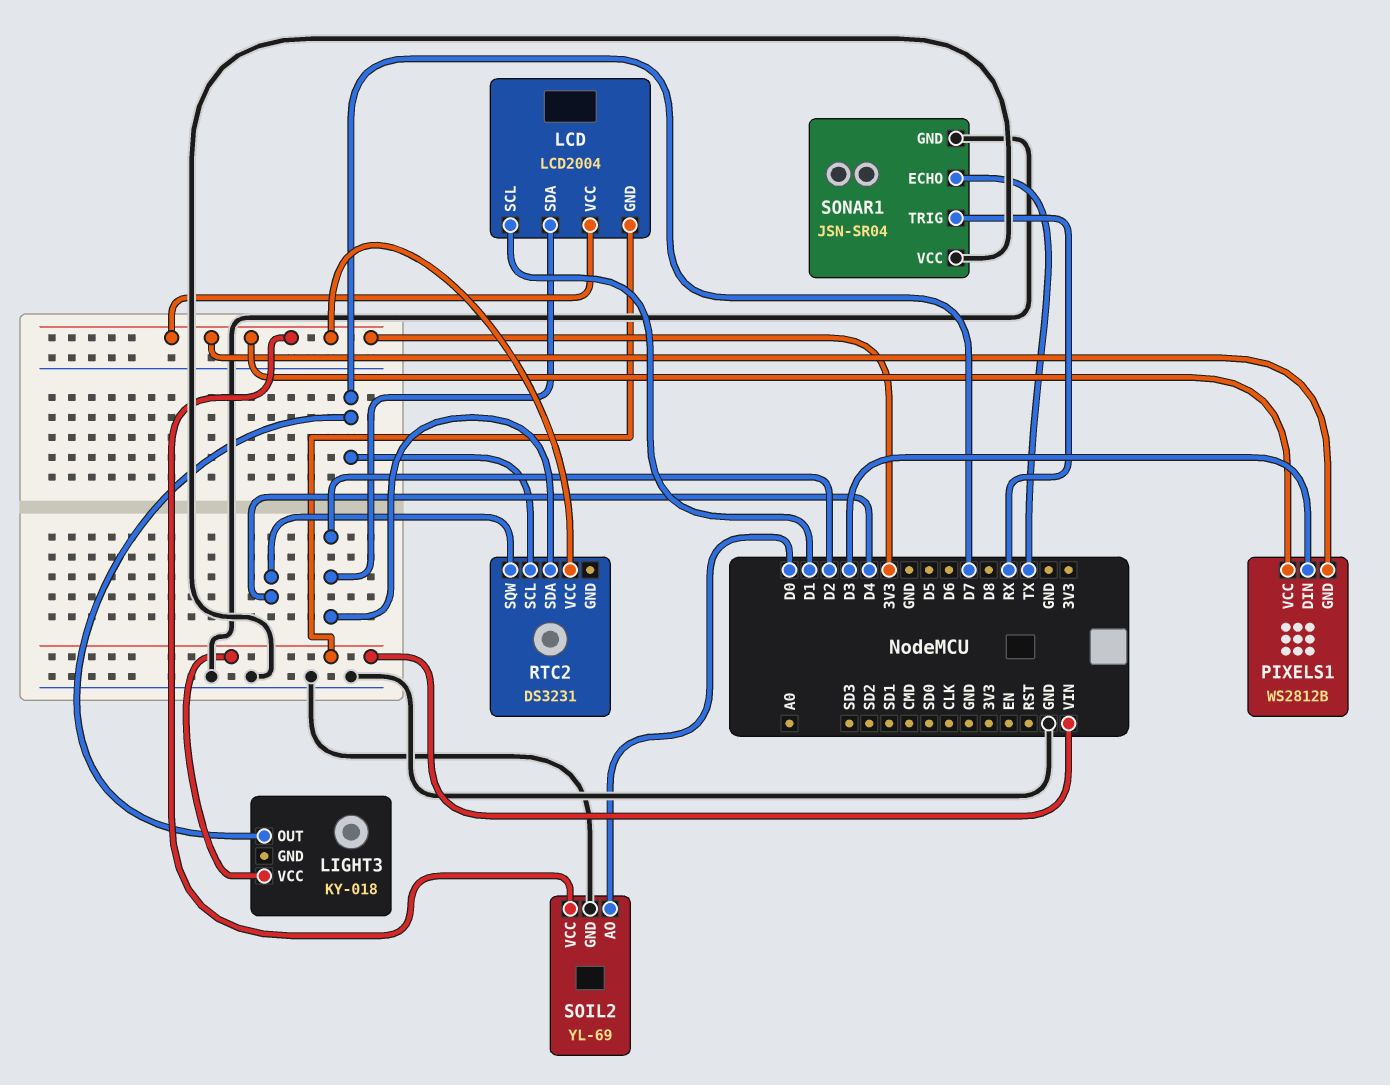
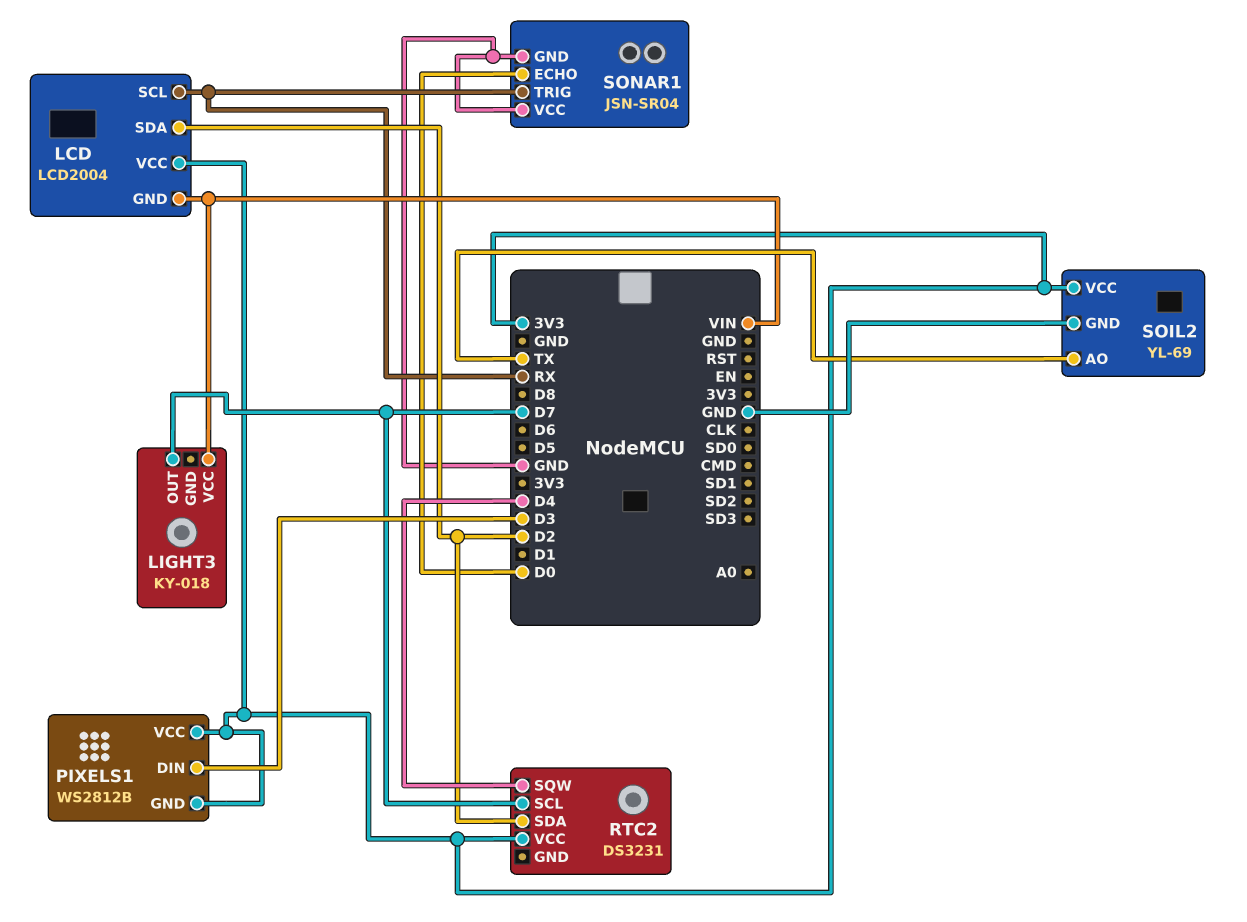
LCD pin SCL: D1 -> RX
SOIL2 pin AO: D0 -> TX
SONAR1 pin ECHO: TX -> D0

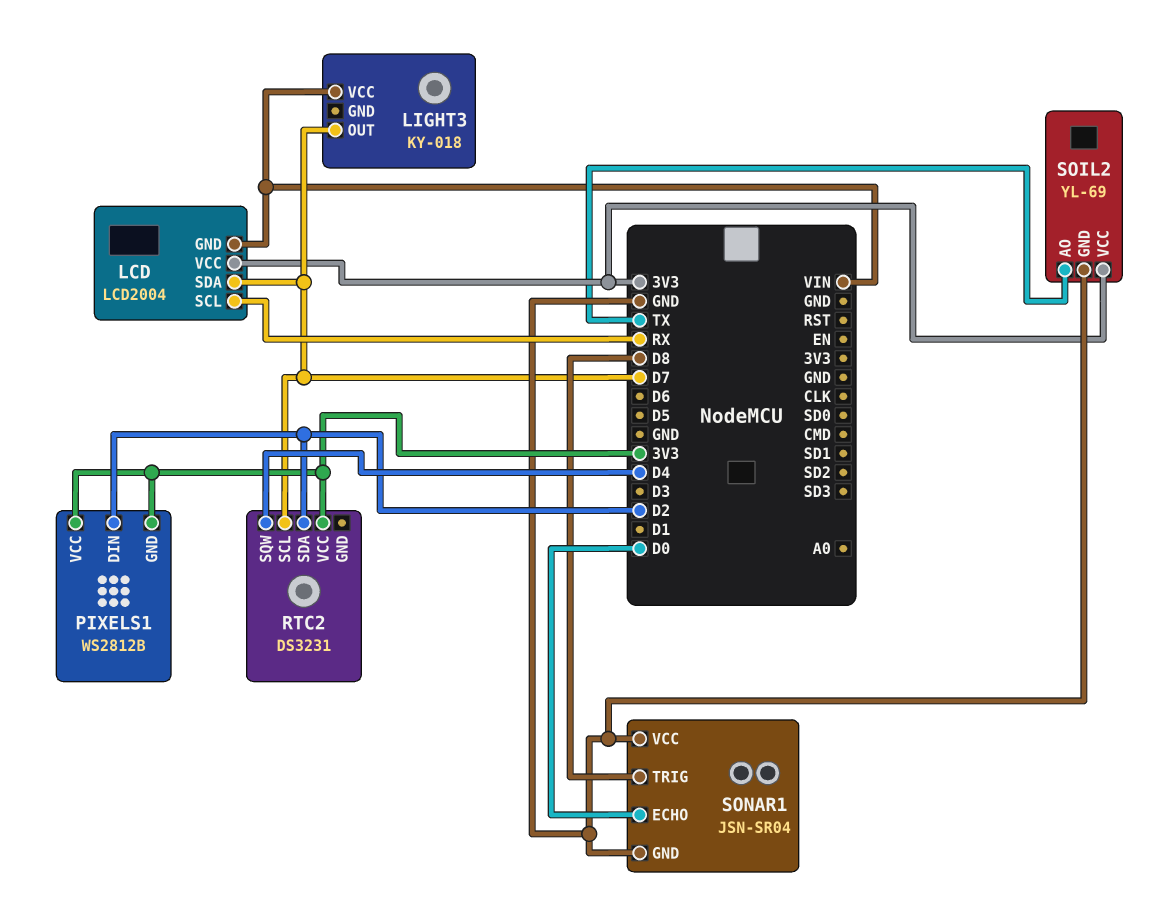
LCD pin SDA: D2 -> D7
PIXELS1 pin DIN: D3 -> D2
SONAR1 pin TRIG: RX -> D8

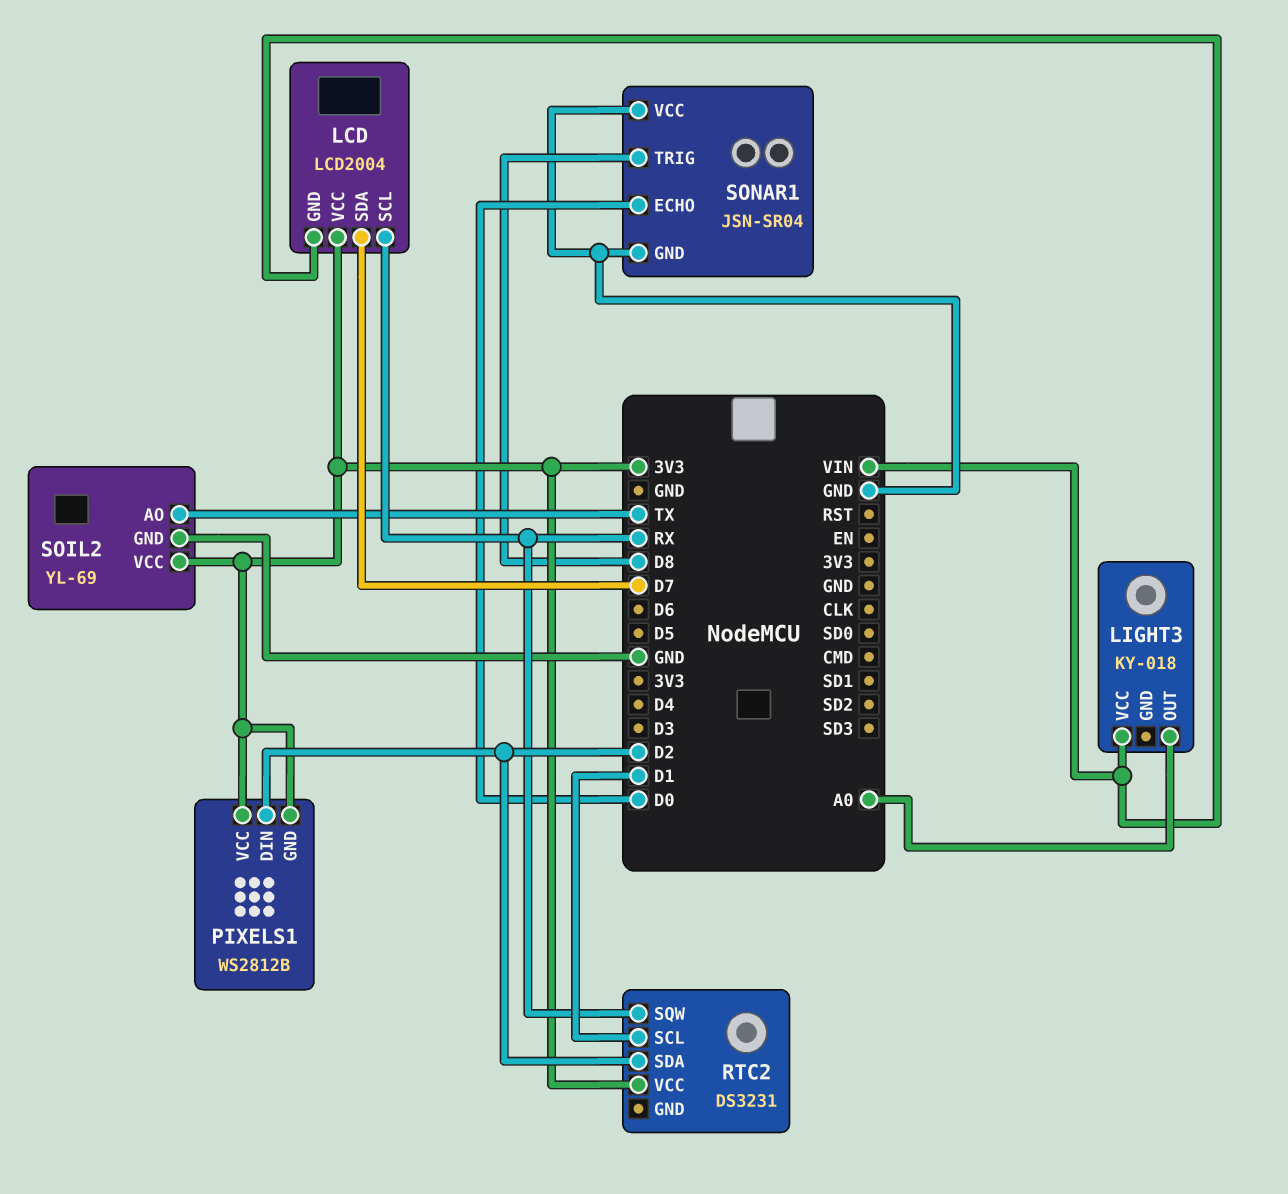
LIGHT3 pin OUT: D7 -> A0
RTC2 pin SCL: D7 -> D1
RTC2 pin SQW: D4 -> RX

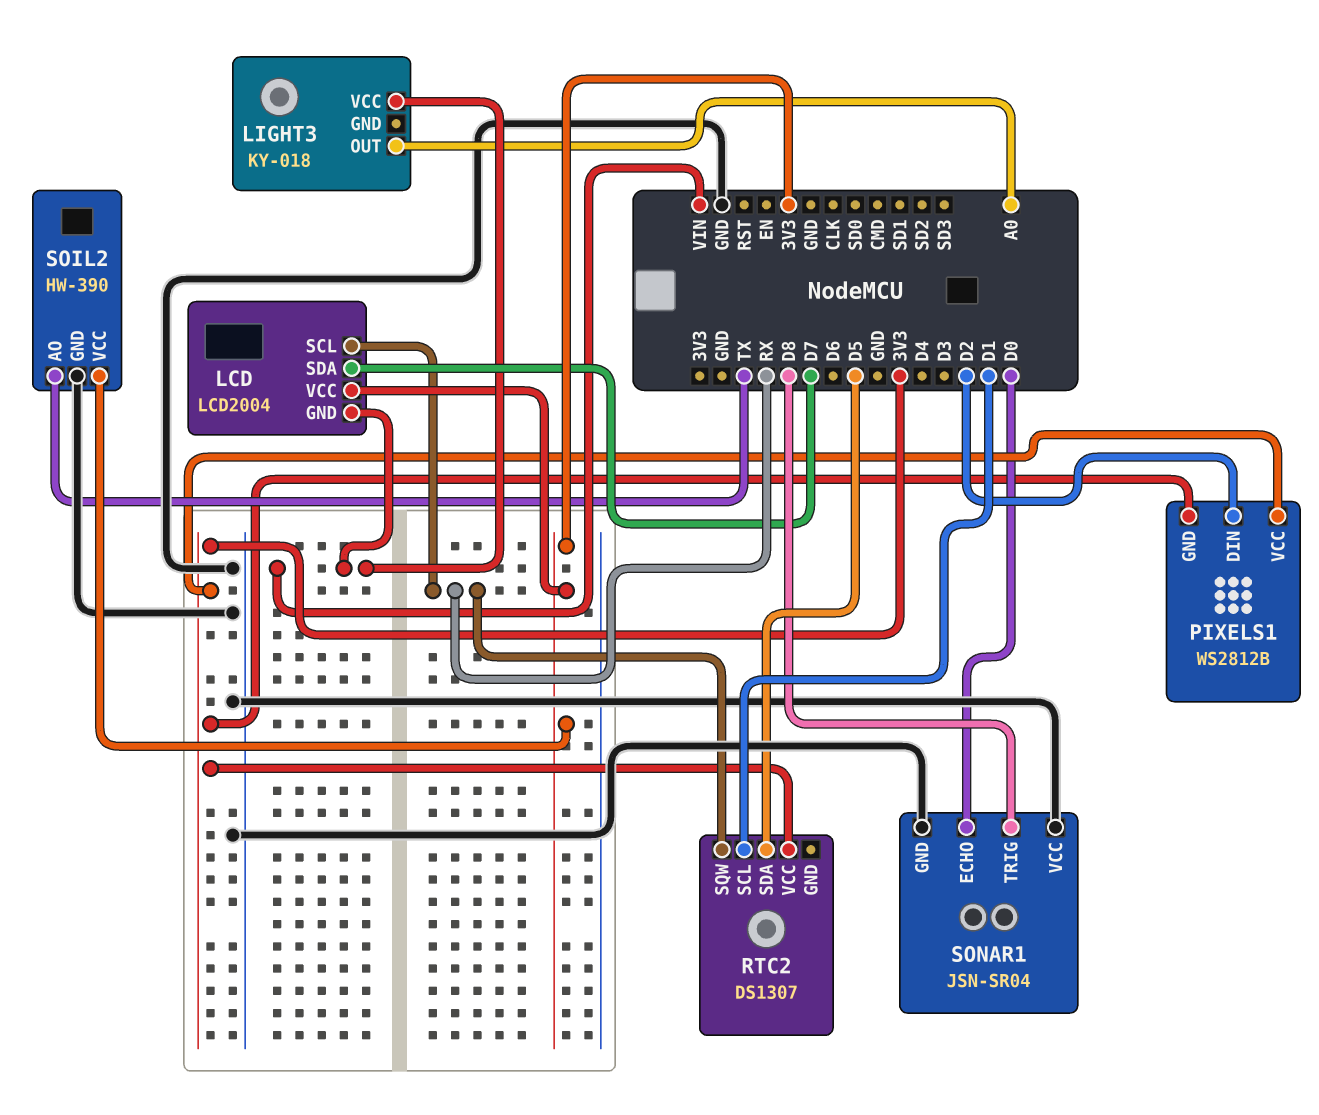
RTC2: DS3231 -> DS1307
RTC2 pin SDA: D2 -> D5
SOIL2: YL-69 -> HW-390

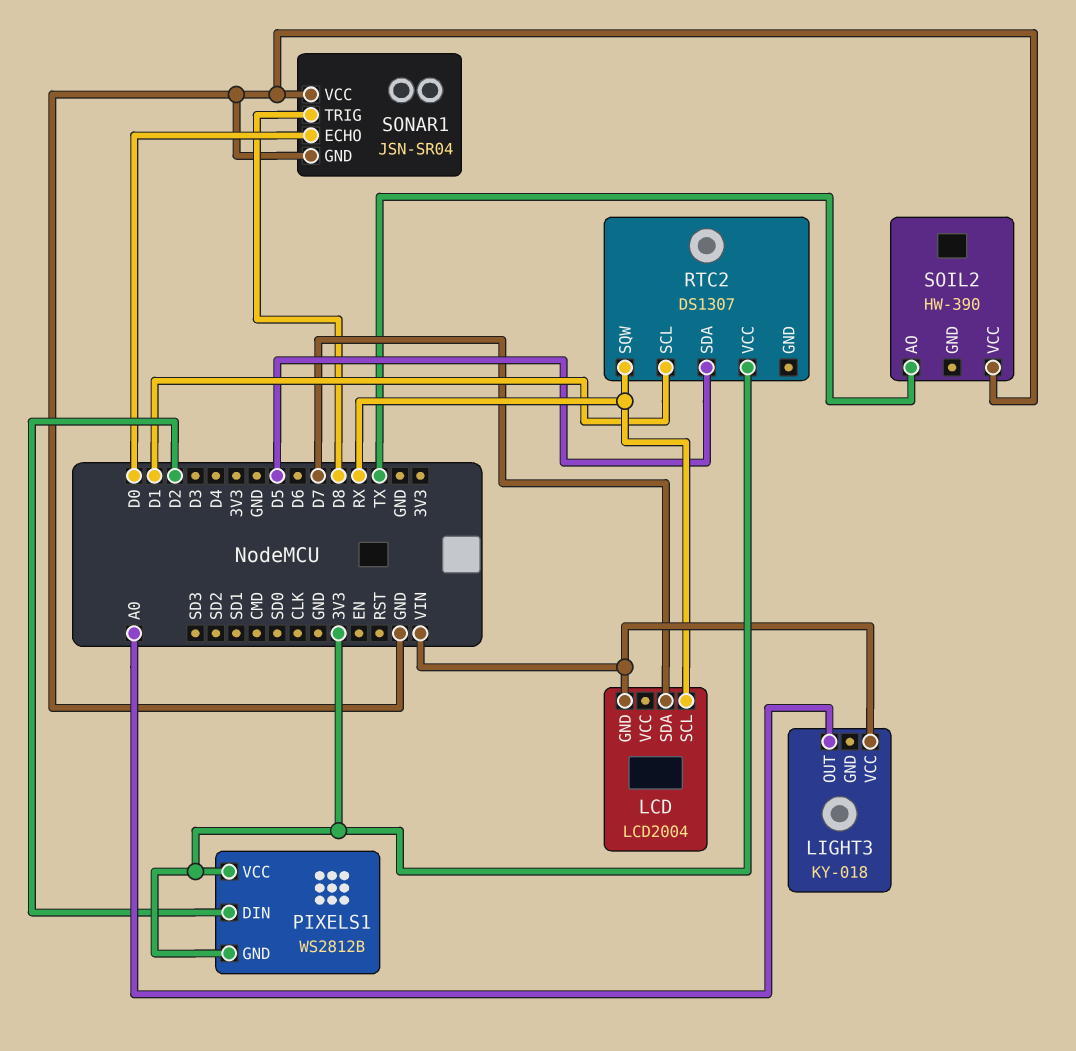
LCD pin VCC: 3V3 -> none
SOIL2 pin GND: GND -> none
SOIL2 pin VCC: 3V3 -> GND

